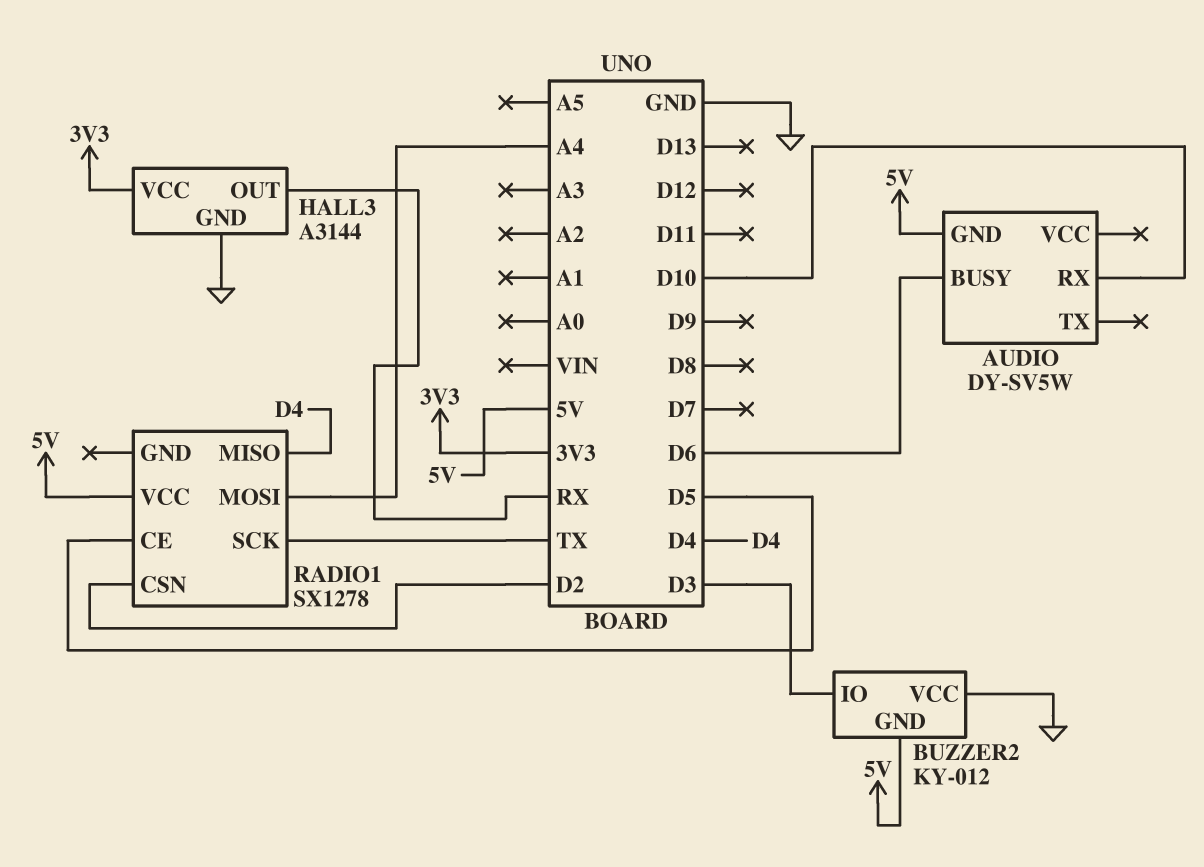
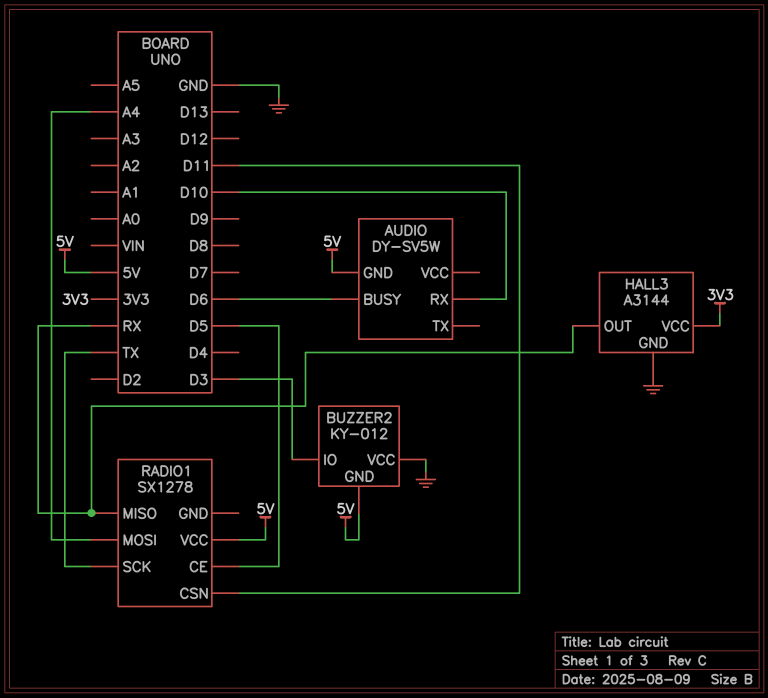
RADIO1 pin CSN: D2 -> D11
RADIO1 pin MISO: D4 -> RX

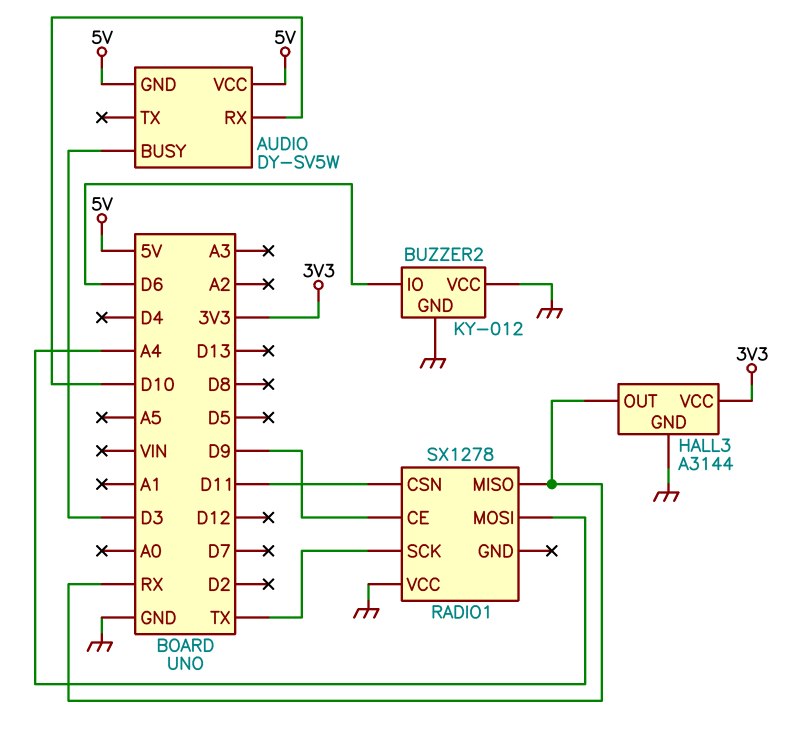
AUDIO pin BUSY: D6 -> D3
AUDIO pin VCC: none -> 5V
BUZZER2 pin GND: 5V -> GND
BUZZER2 pin IO: D3 -> D6
RADIO1 pin CE: D5 -> D9
RADIO1 pin VCC: 5V -> GND

